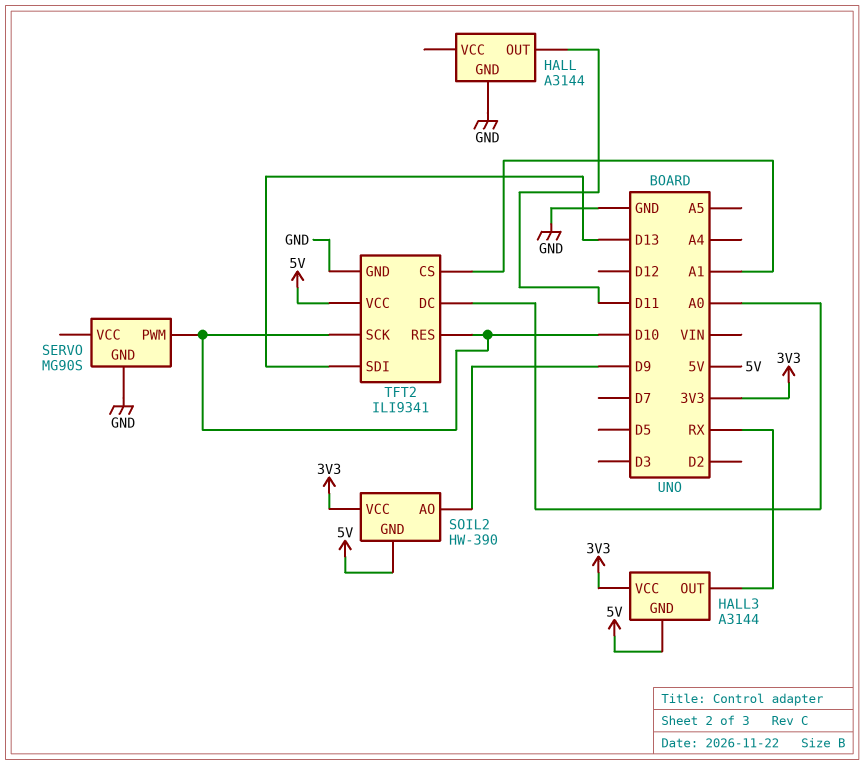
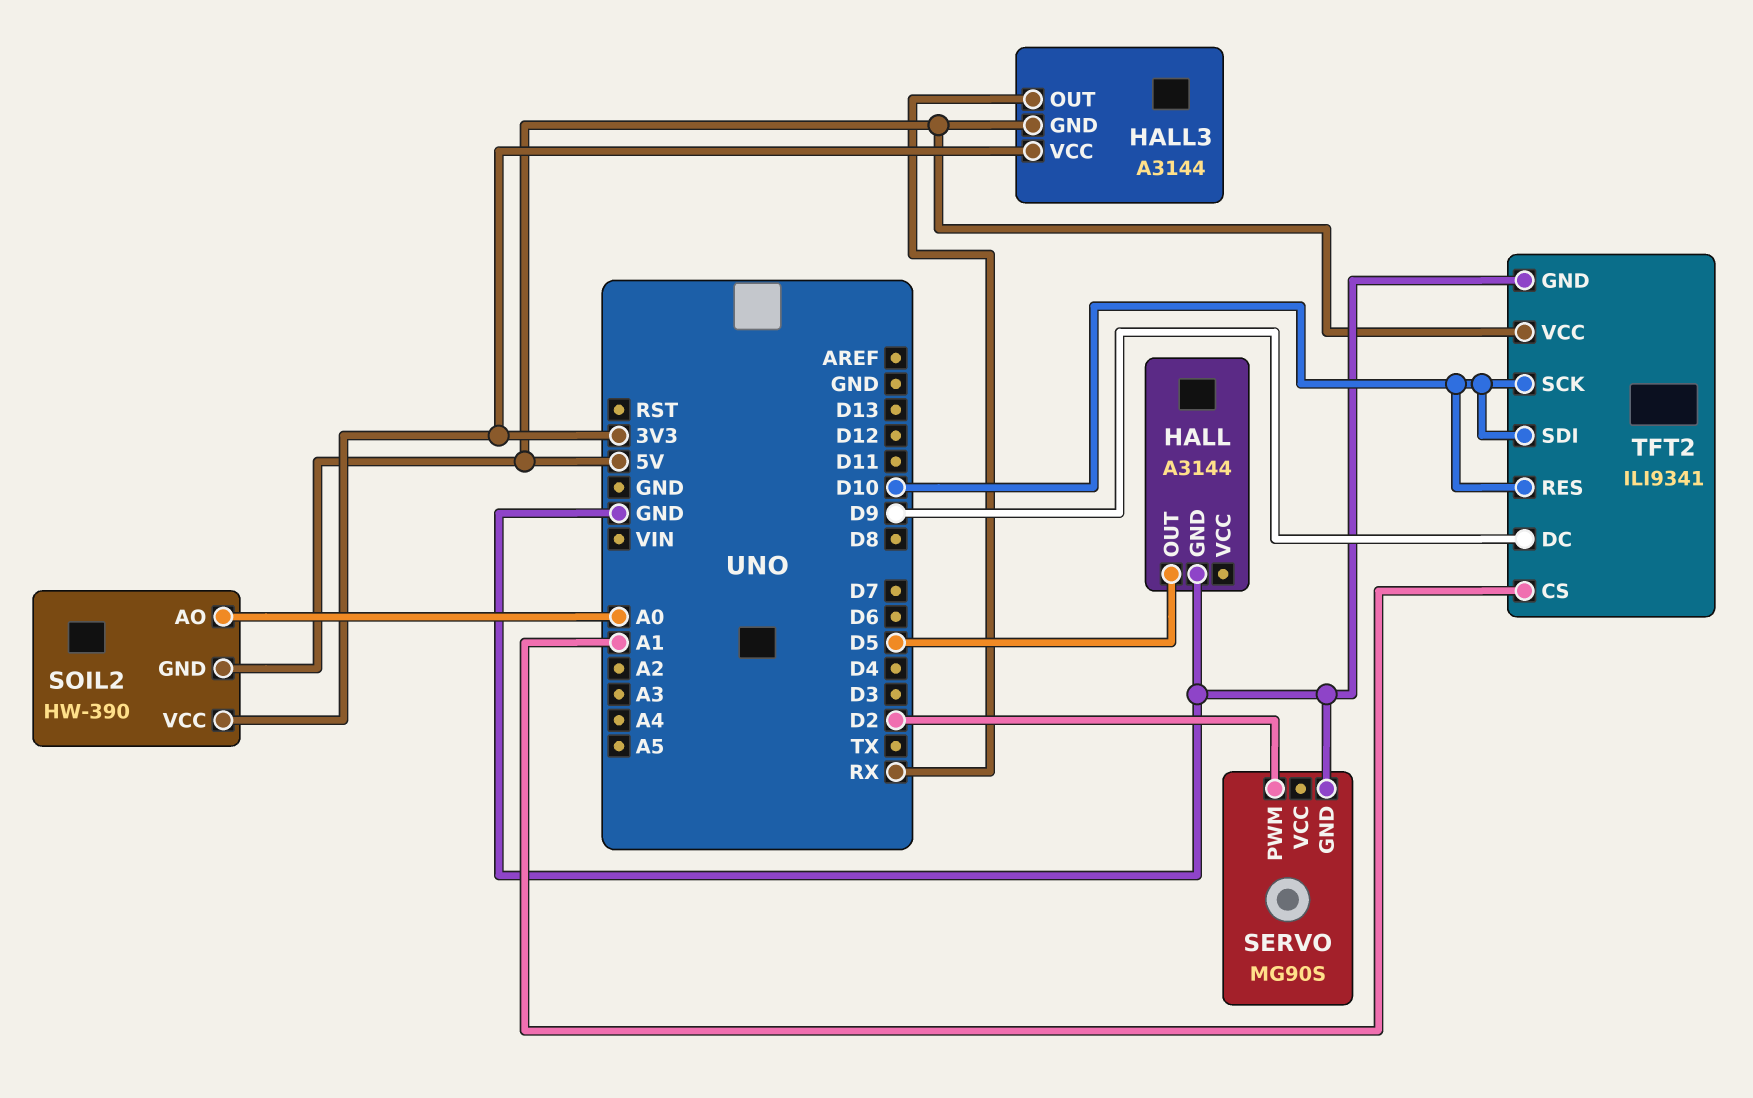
HALL pin OUT: D11 -> D5
SERVO pin PWM: D10 -> D2
SOIL2 pin AO: D9 -> A0
TFT2 pin DC: A0 -> D9
TFT2 pin SDI: D13 -> D10

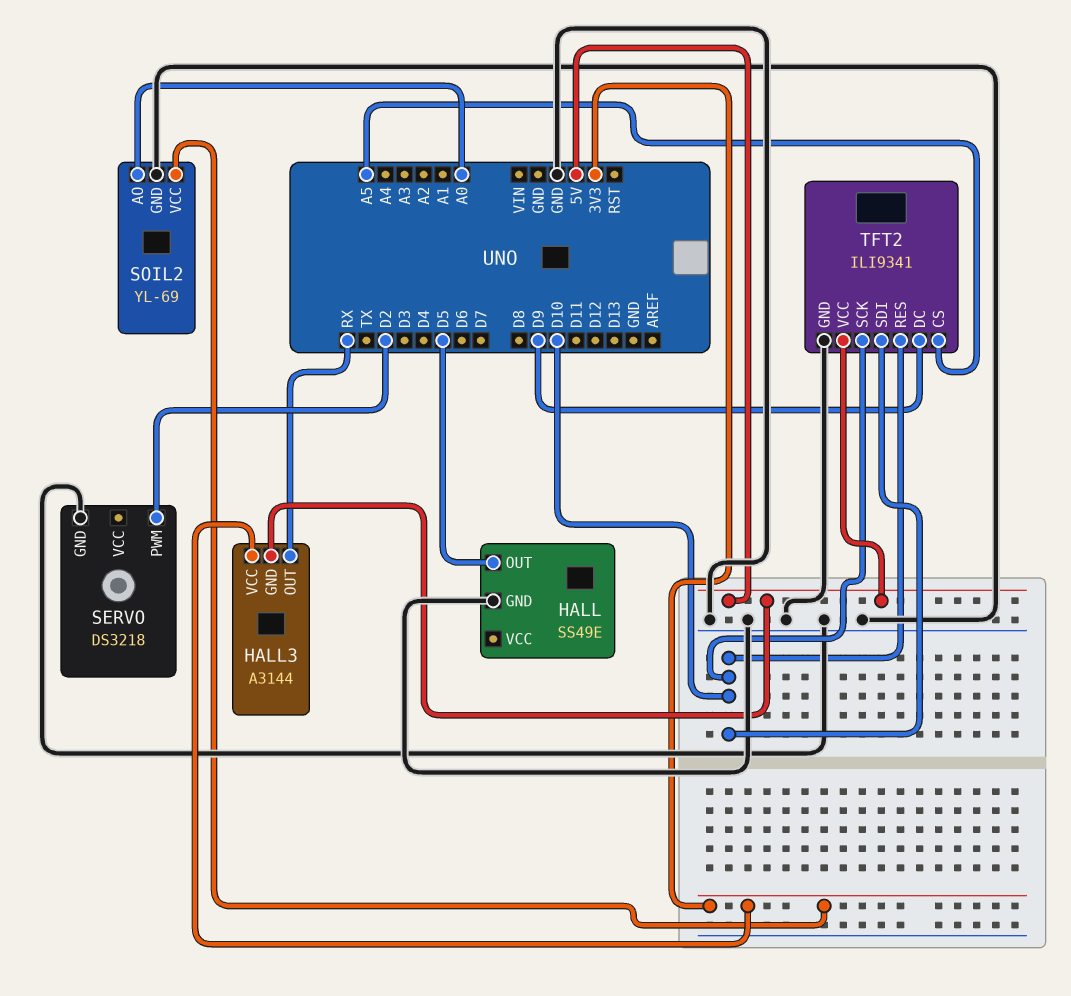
HALL: A3144 -> SS49E
SERVO: MG90S -> DS3218
SOIL2: HW-390 -> YL-69
SOIL2 pin GND: 5V -> GND
TFT2 pin CS: A1 -> A5

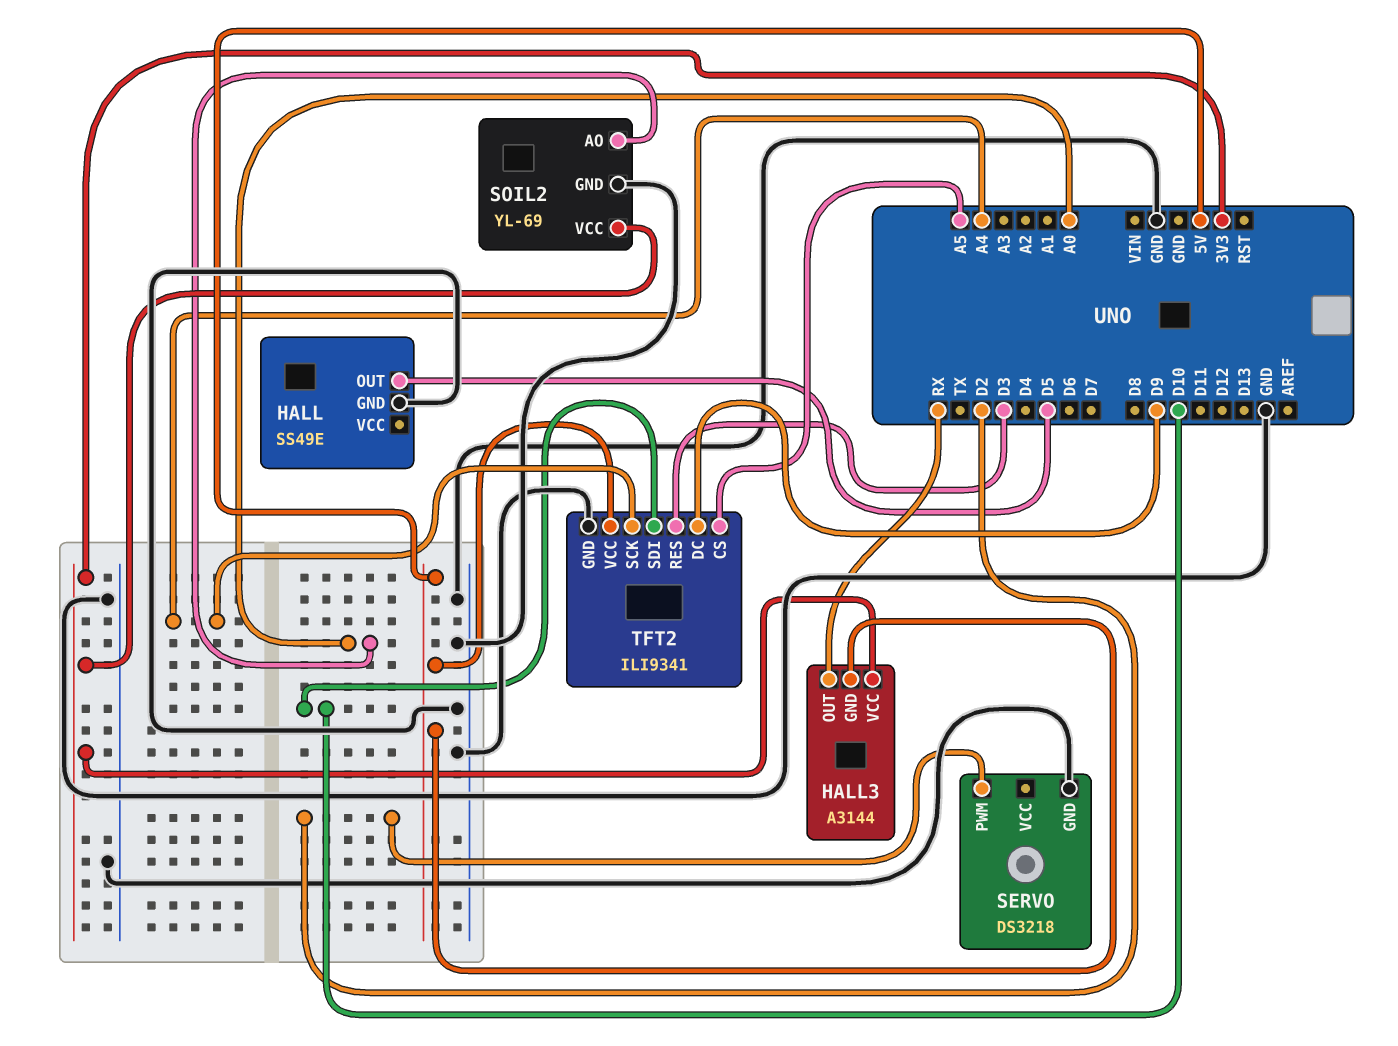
TFT2 pin RES: D10 -> D3
TFT2 pin SCK: D10 -> A4

